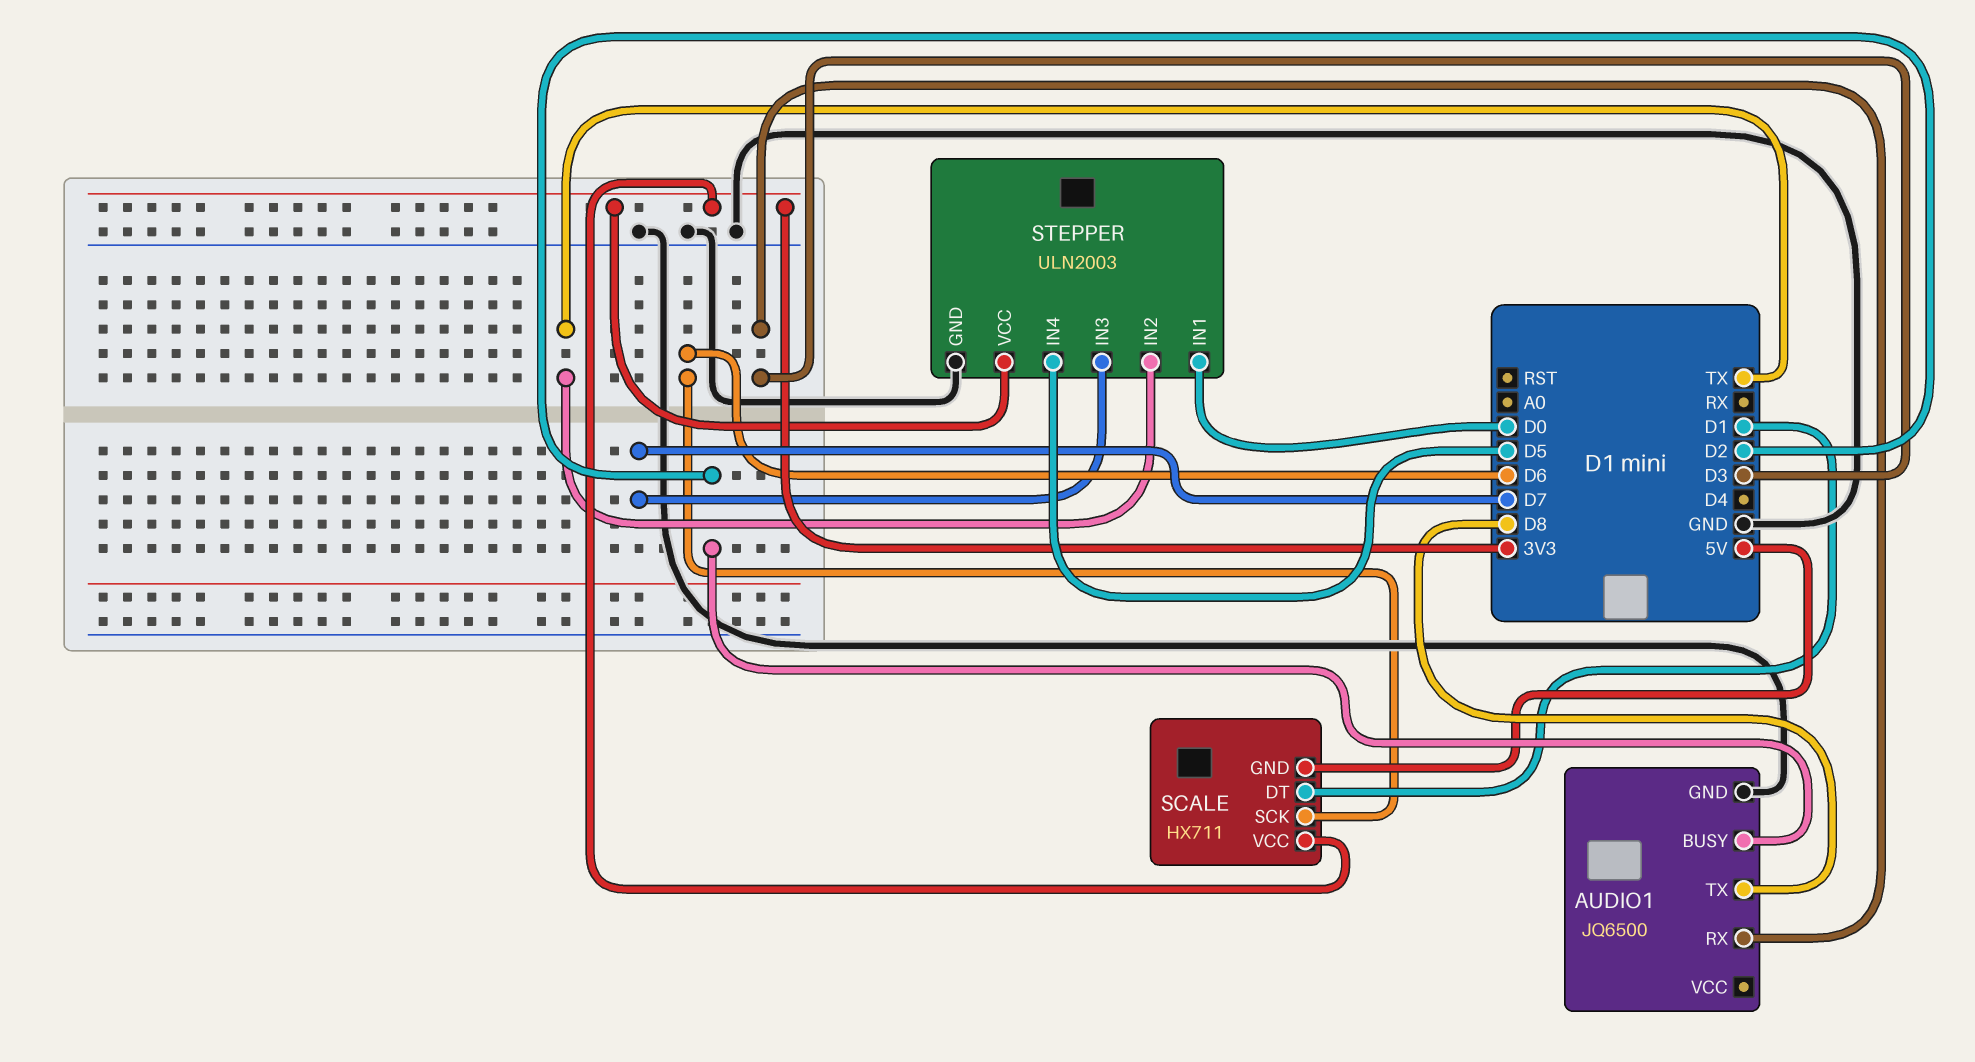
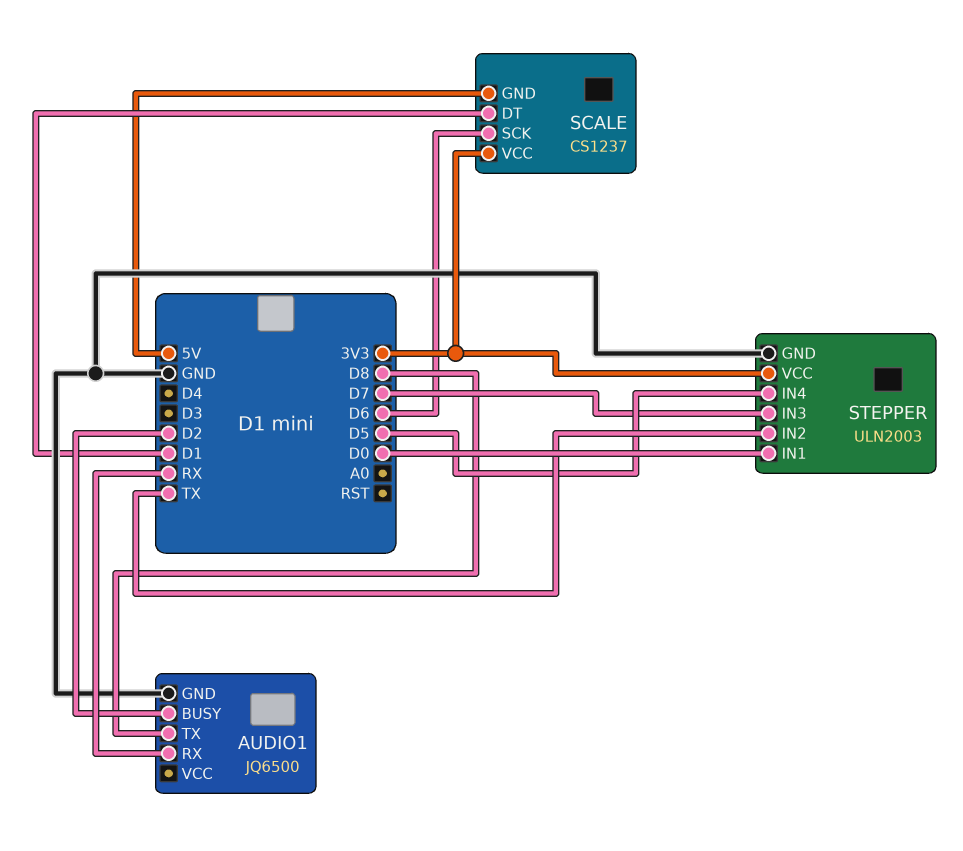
AUDIO1 pin RX: D3 -> RX
SCALE: HX711 -> CS1237

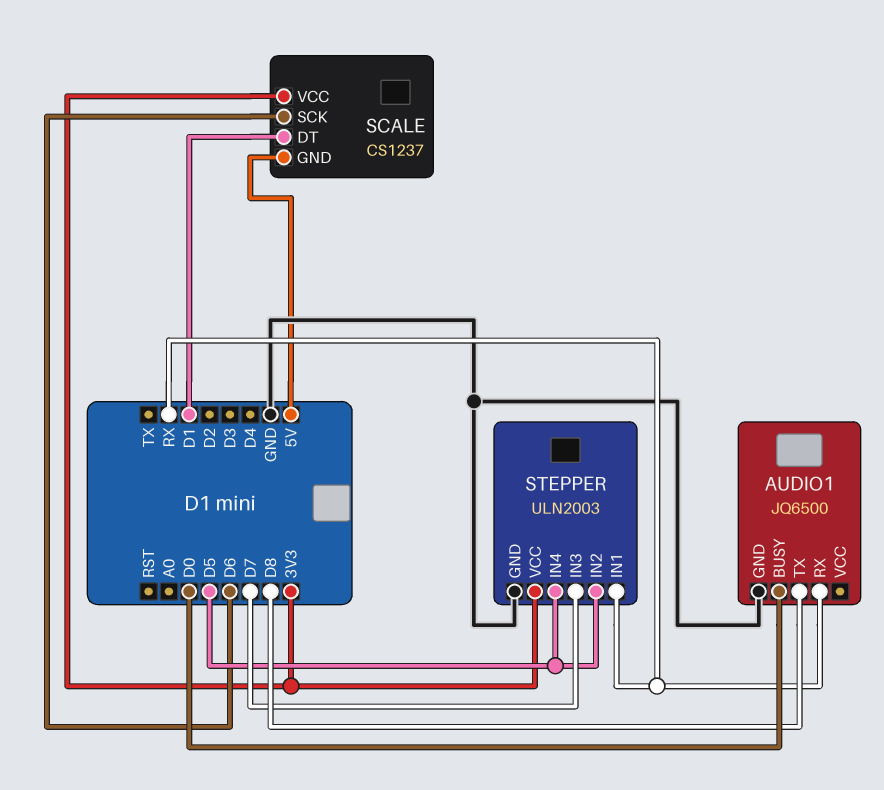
AUDIO1 pin BUSY: D2 -> D0
STEPPER pin IN1: D0 -> RX
STEPPER pin IN2: TX -> D5

